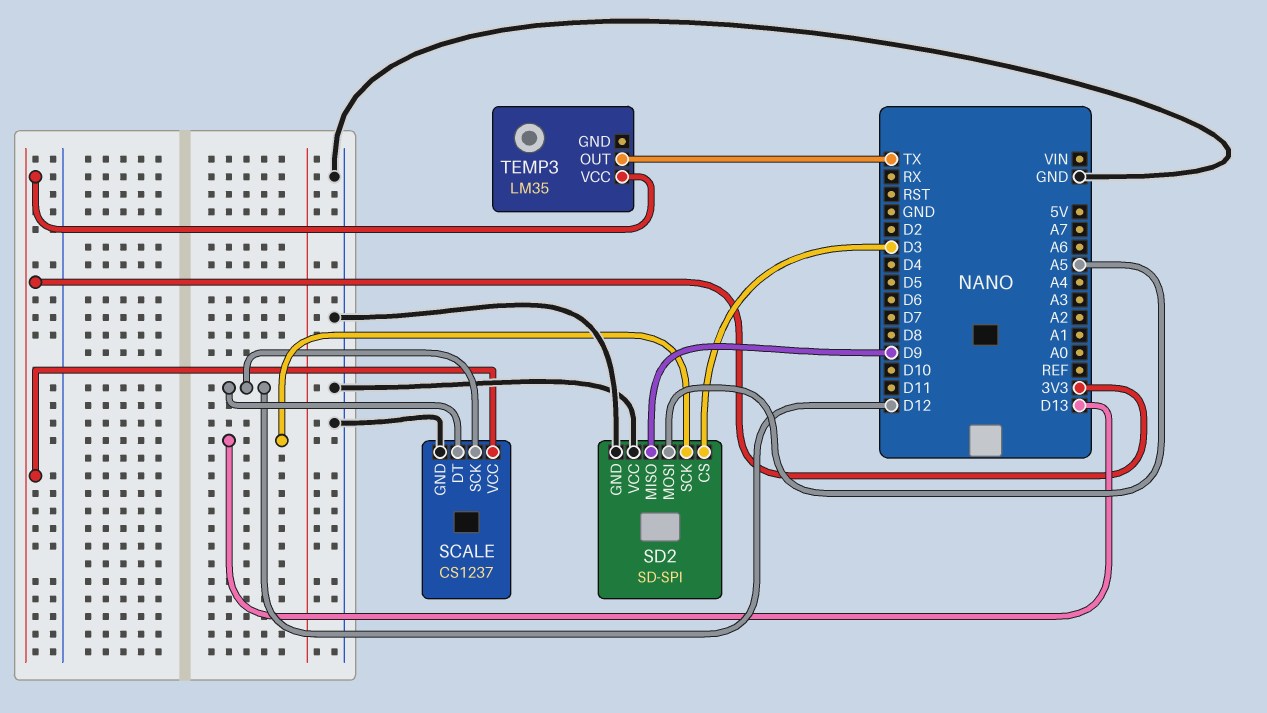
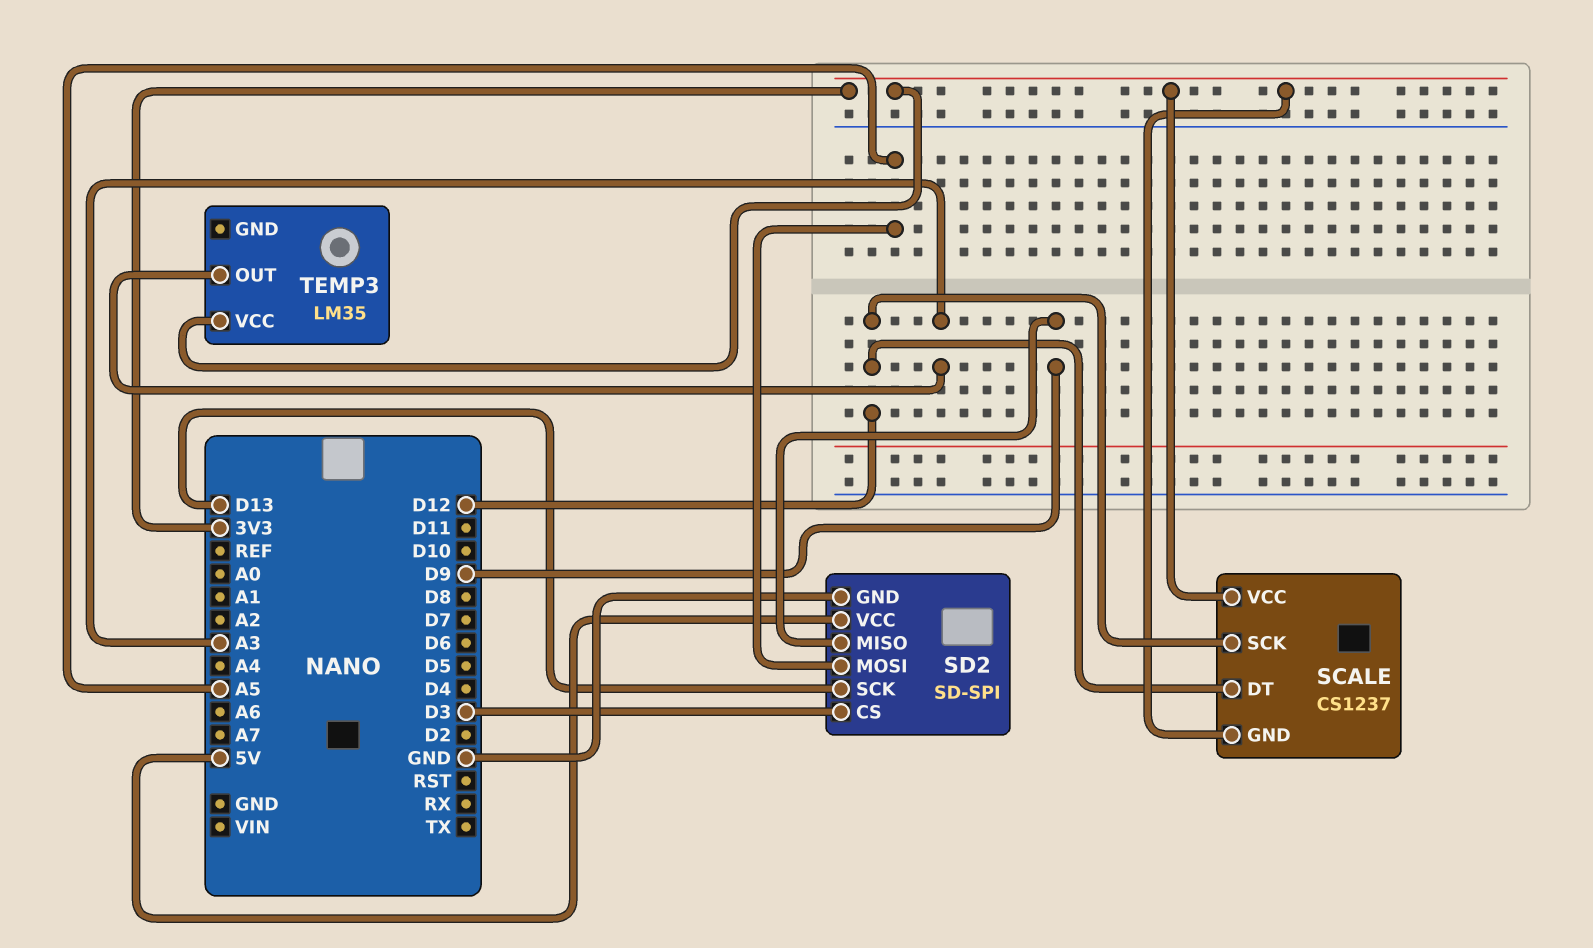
SCALE pin GND: GND -> 3V3
SD2 pin VCC: GND -> 5V
TEMP3 pin OUT: TX -> A3

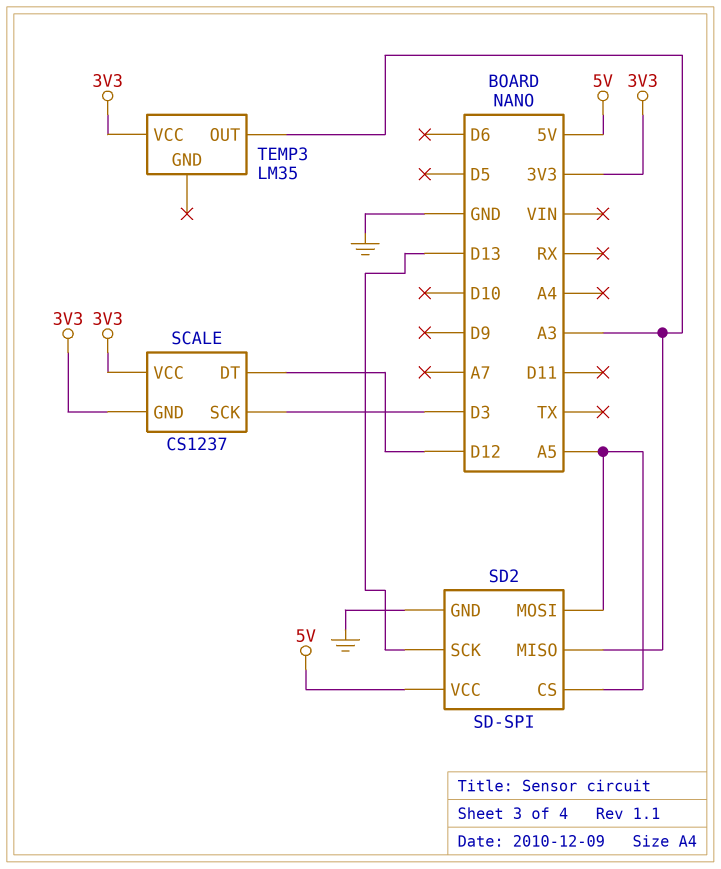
SCALE pin SCK: D12 -> D3
SD2 pin CS: D3 -> A5
SD2 pin MISO: D9 -> A3

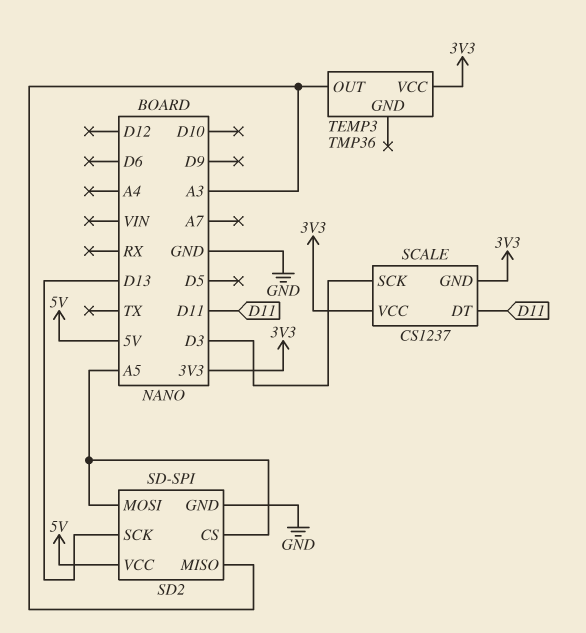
SCALE pin DT: D12 -> D11
TEMP3: LM35 -> TMP36

